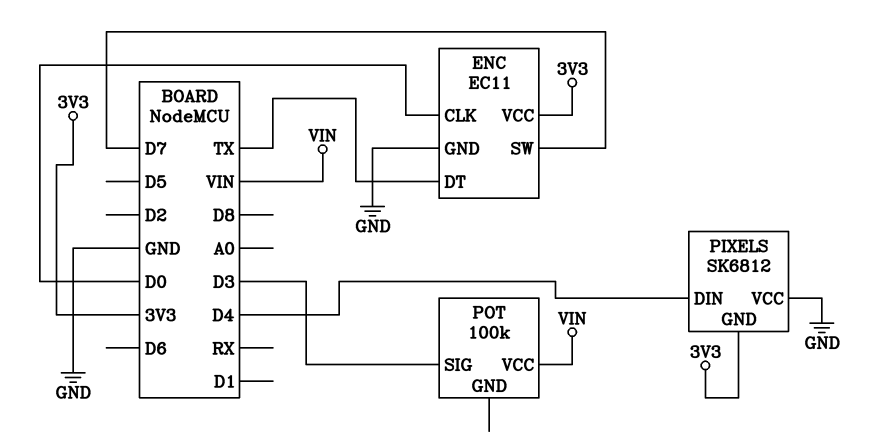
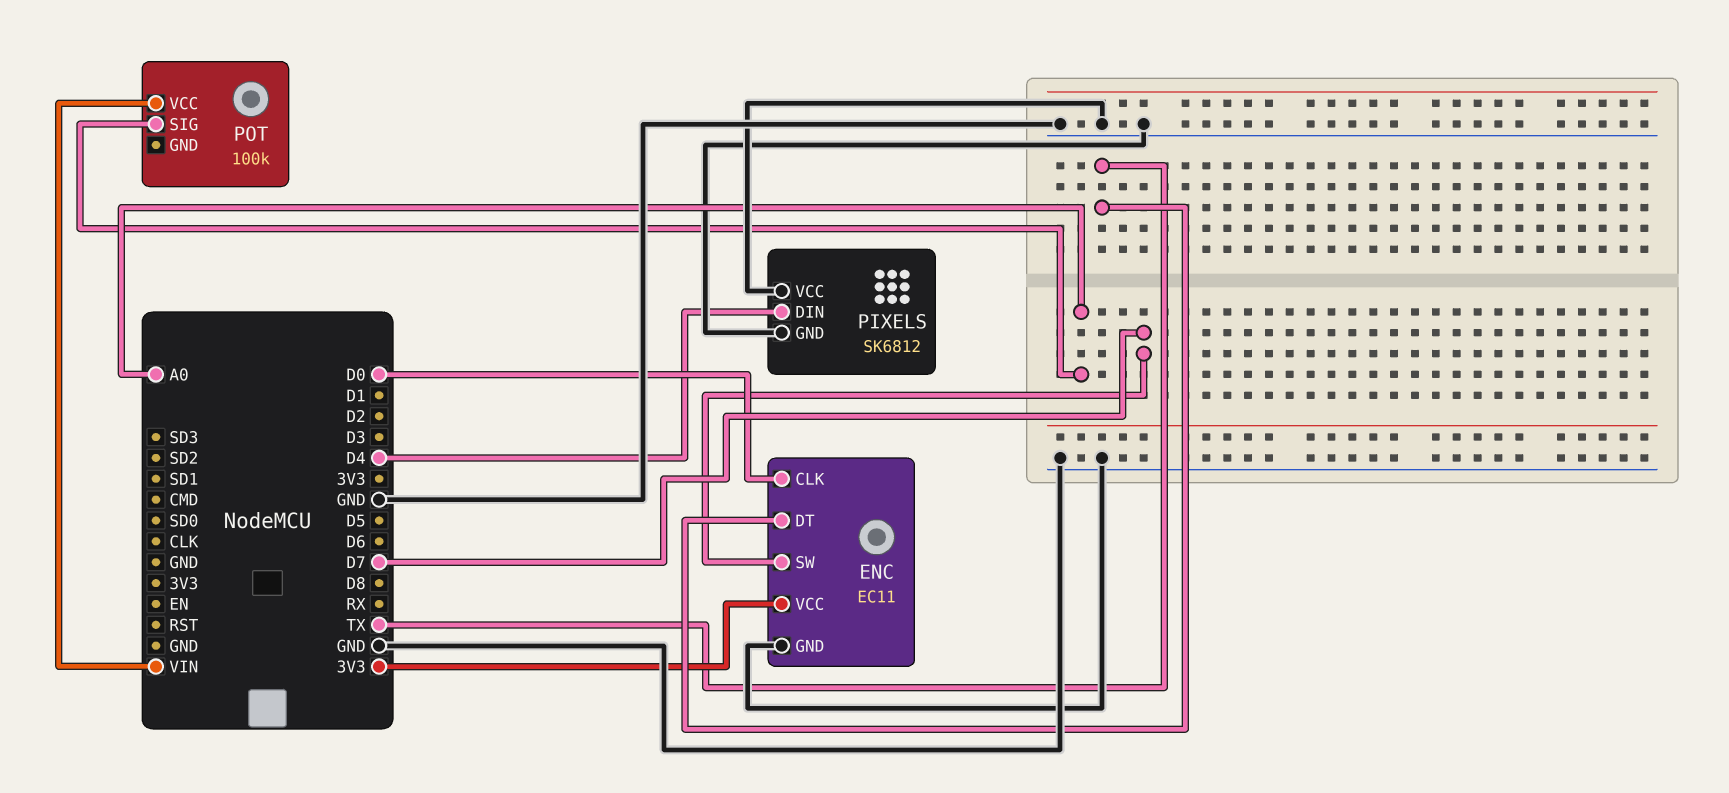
PIXELS pin GND: 3V3 -> GND
POT pin SIG: D3 -> A0

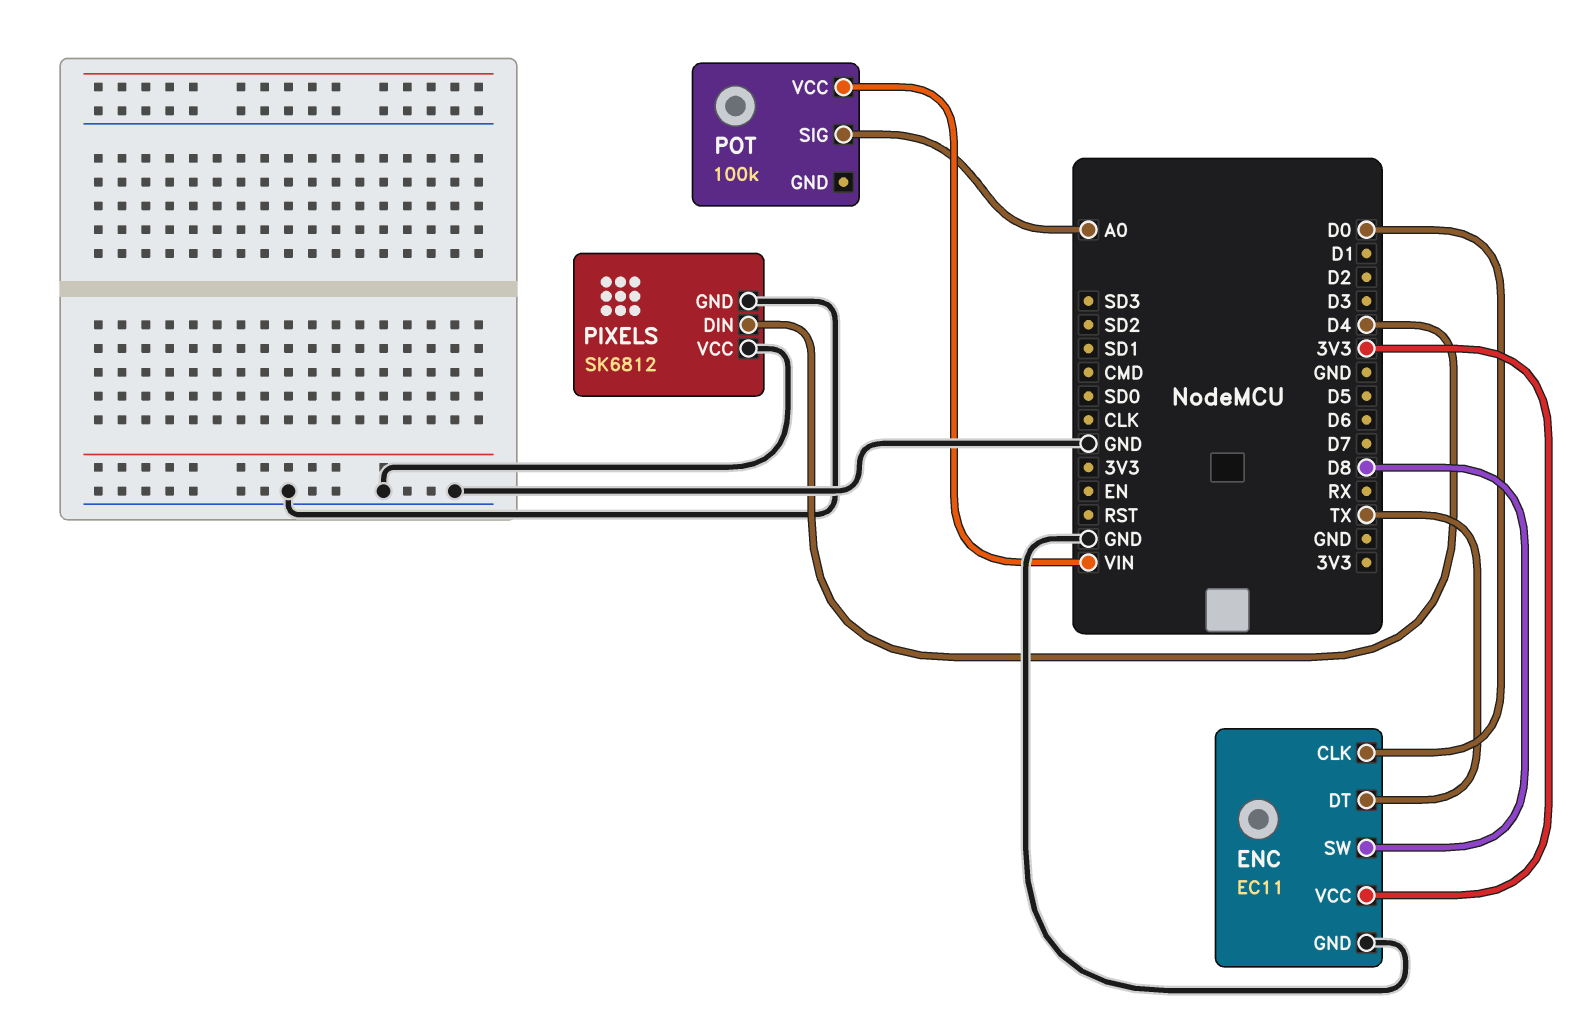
ENC pin SW: D7 -> D8

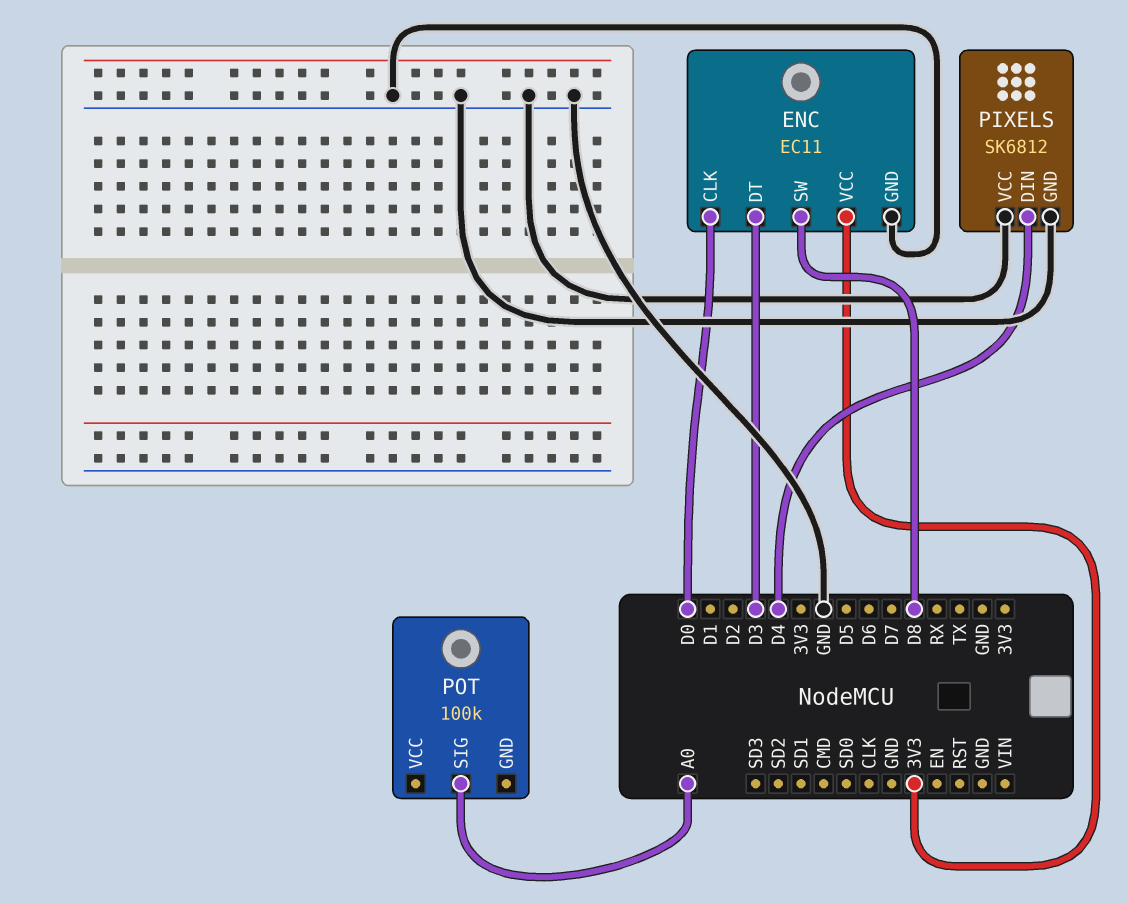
ENC pin DT: TX -> D3
POT pin VCC: VIN -> none

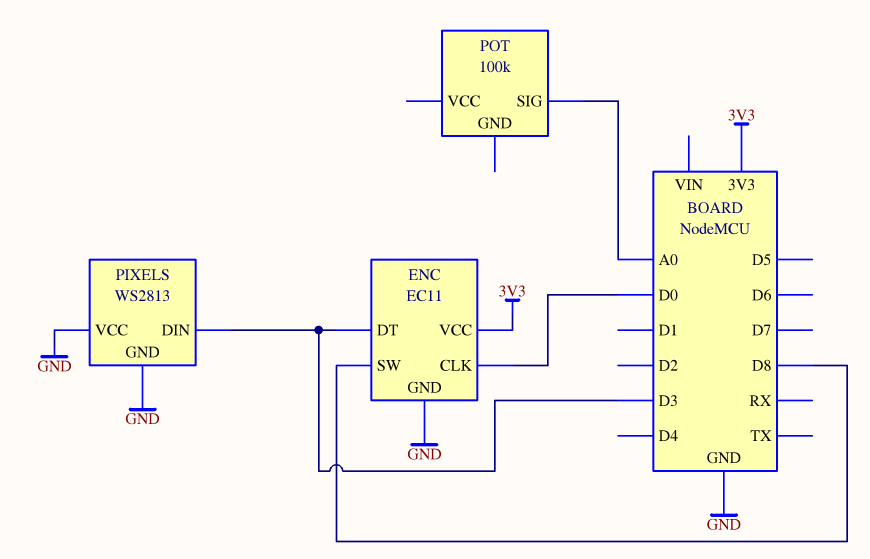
PIXELS: SK6812 -> WS2813
PIXELS pin DIN: D4 -> D3

